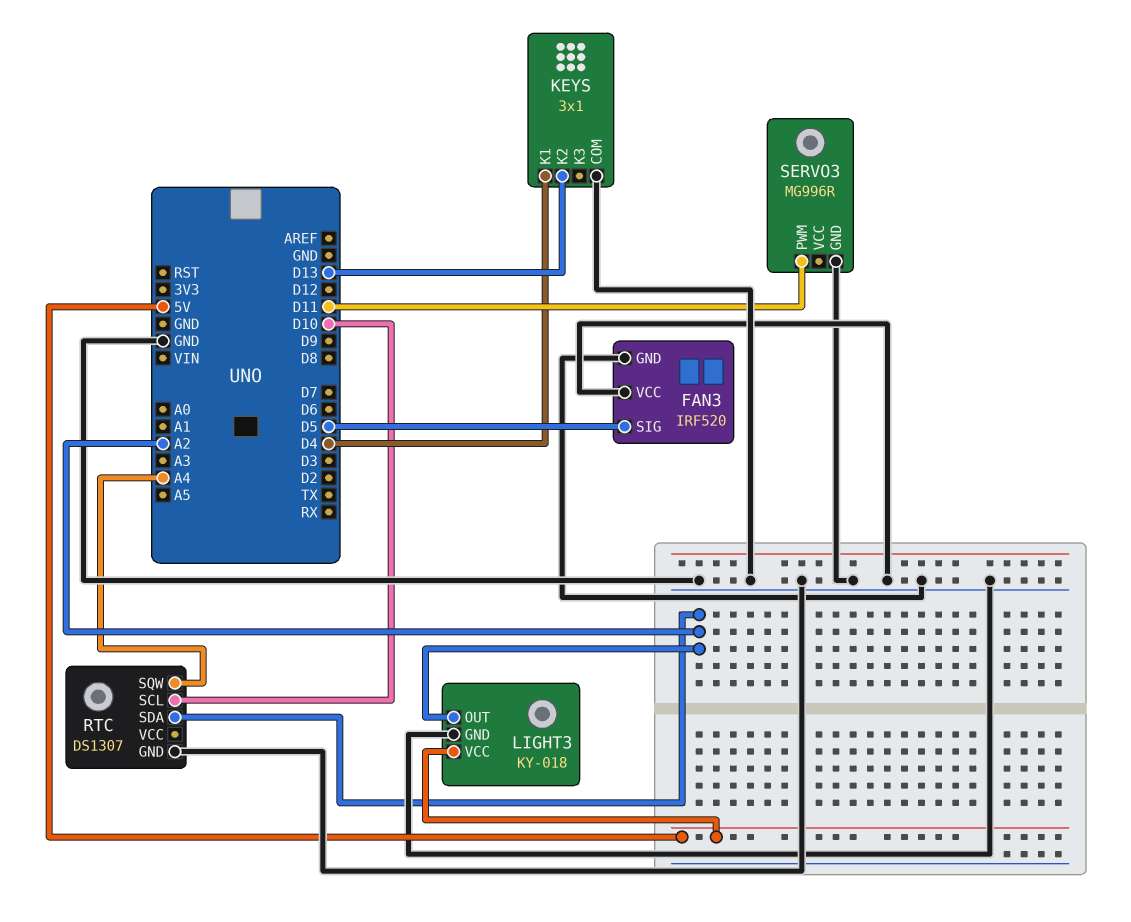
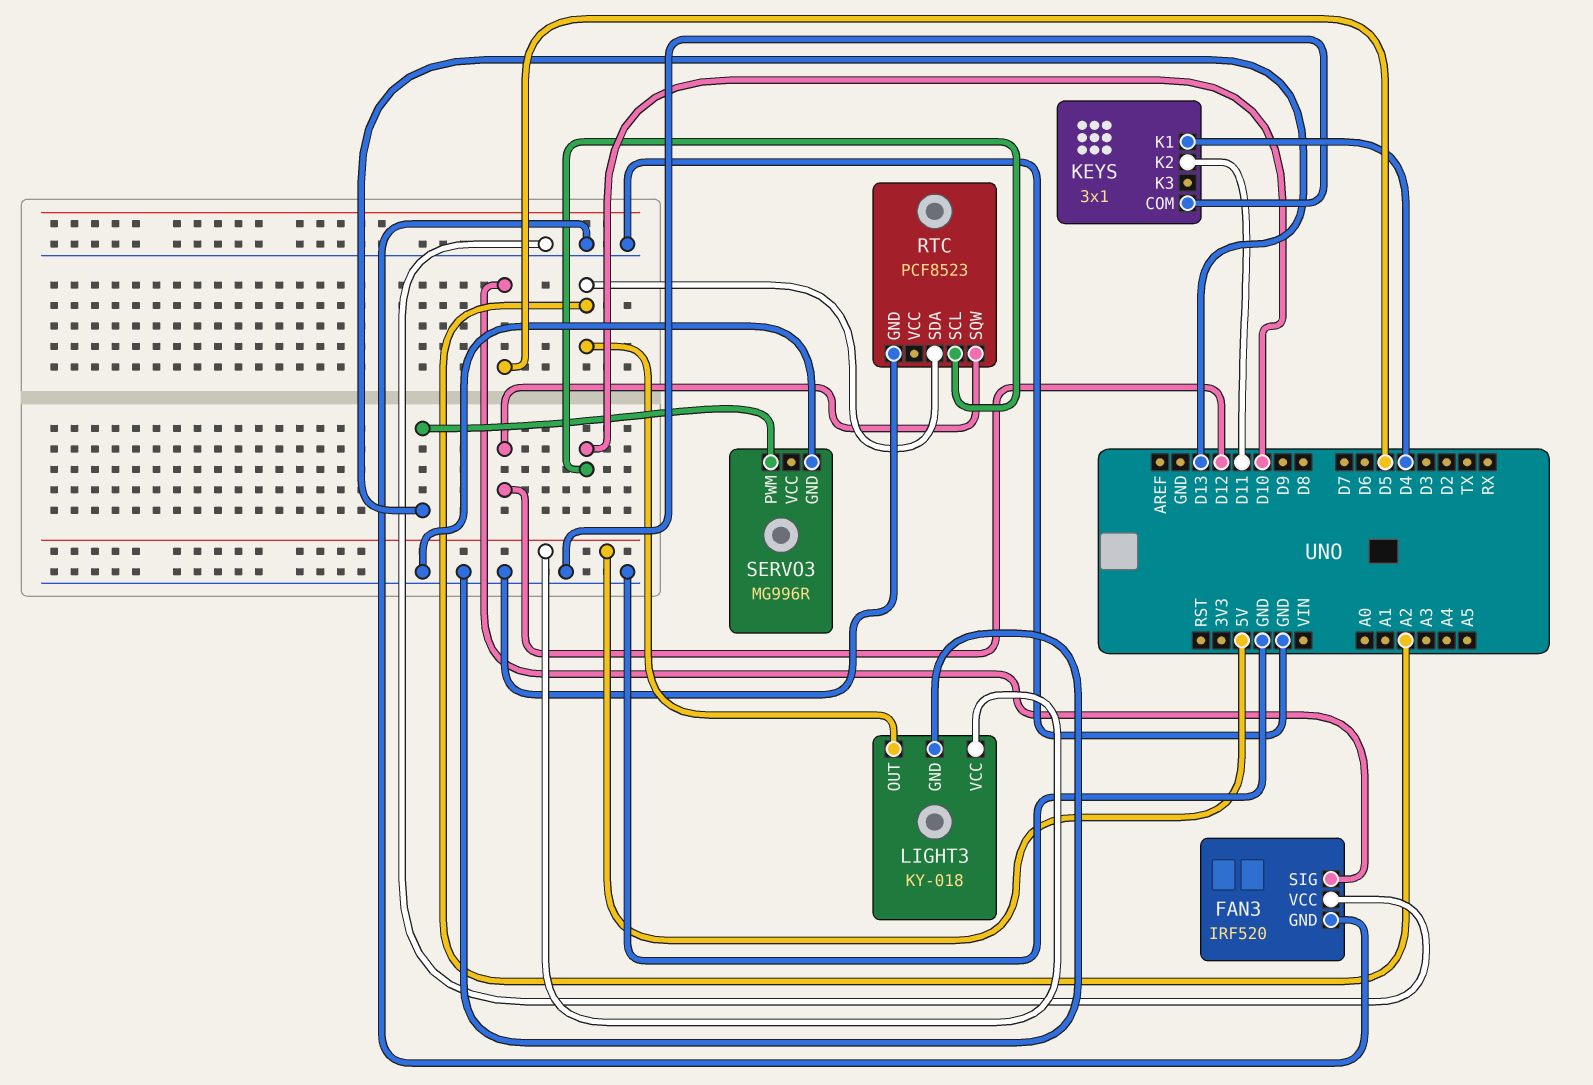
KEYS pin K2: D13 -> D11
RTC: DS1307 -> PCF8523
RTC pin SQW: A4 -> D12
SERVO3 pin PWM: D11 -> D13

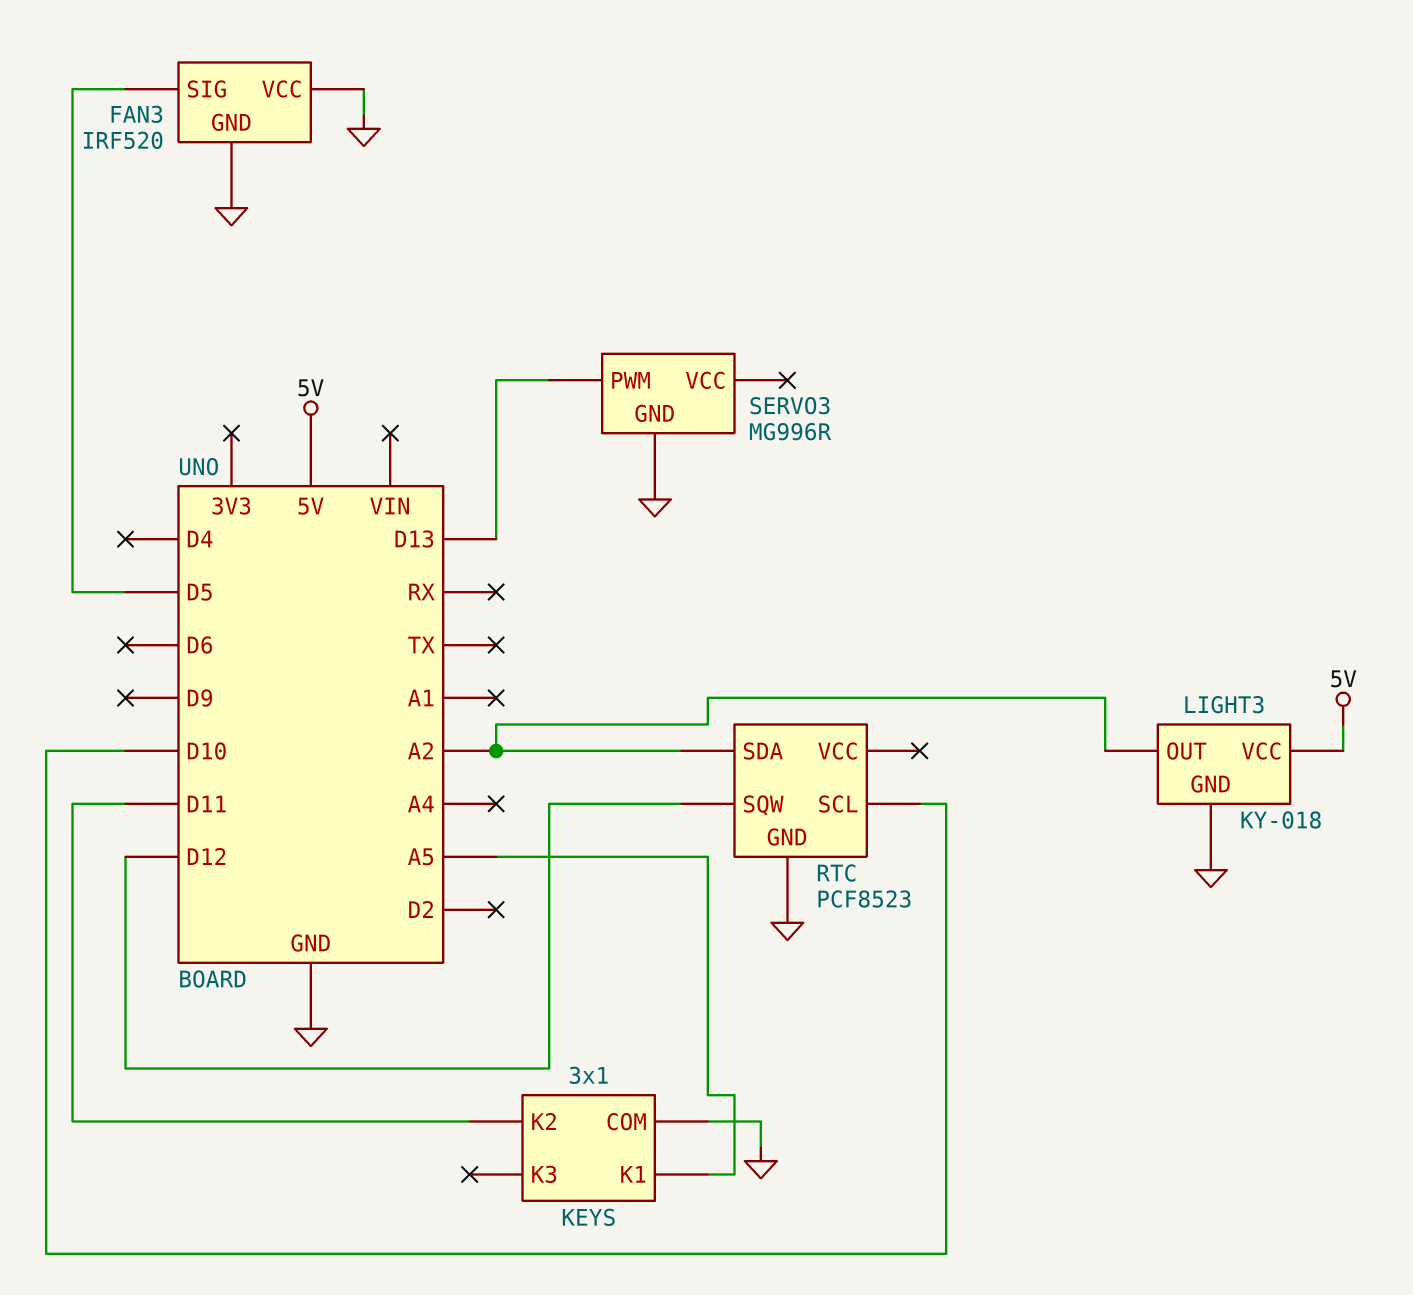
KEYS pin K1: D4 -> A5

